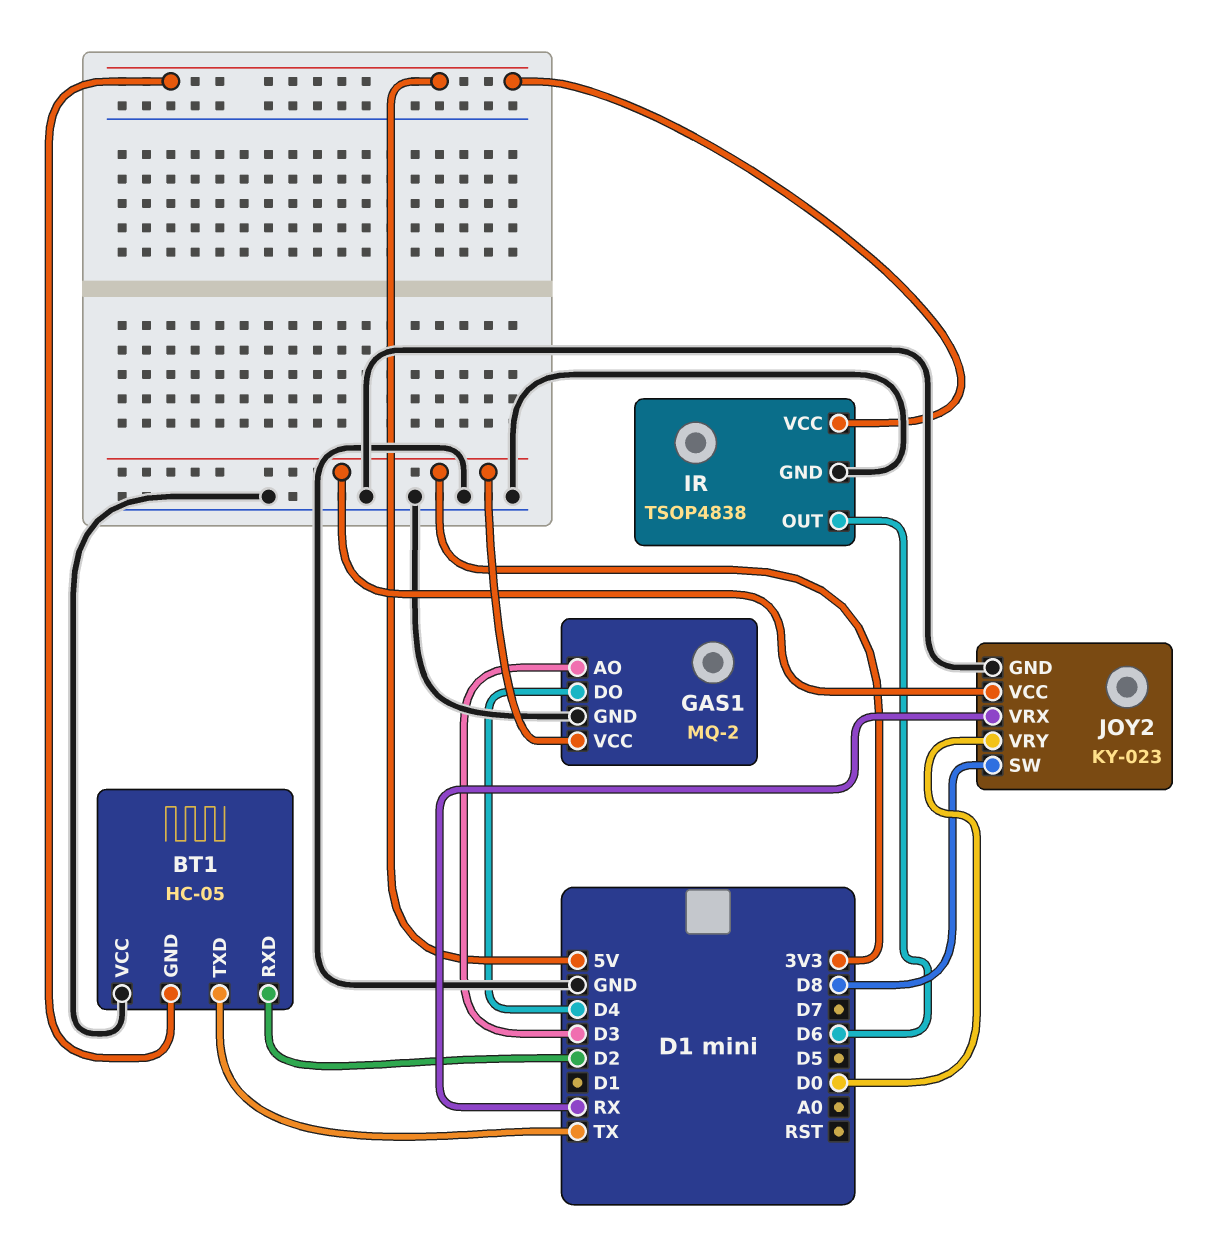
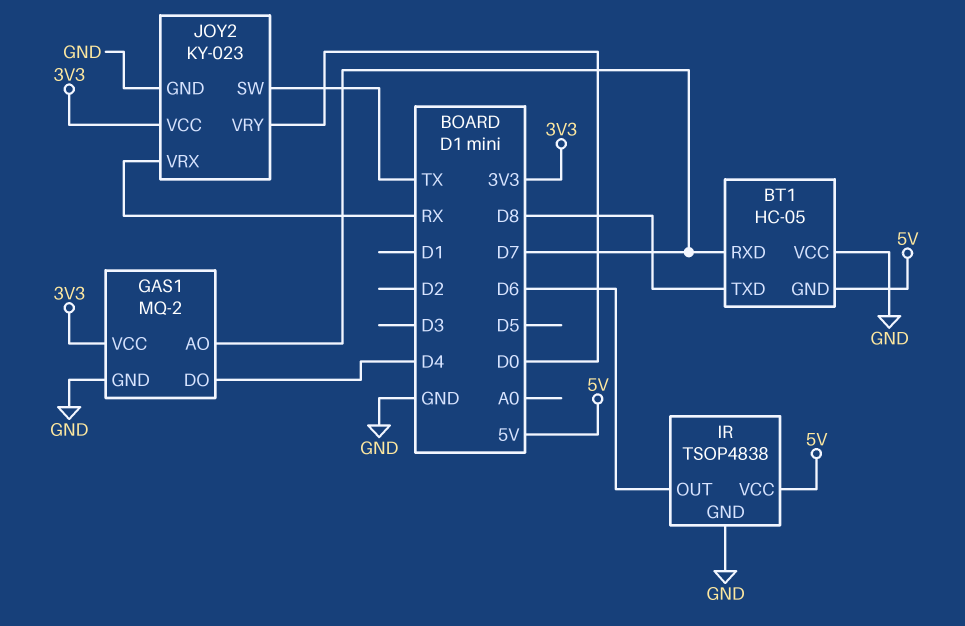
BT1 pin RXD: D2 -> D7
BT1 pin TXD: TX -> D8
GAS1 pin AO: D3 -> D7
JOY2 pin SW: D8 -> TX

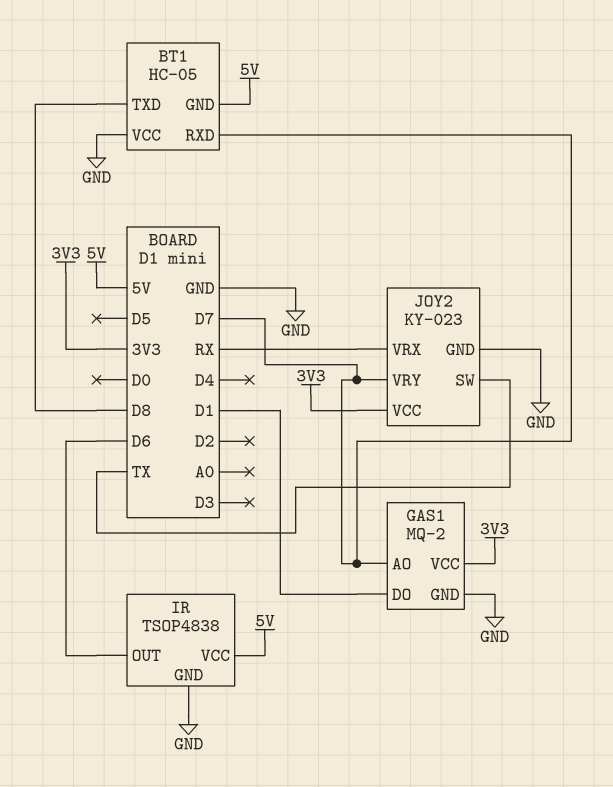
GAS1 pin DO: D4 -> D1
JOY2 pin VRY: D0 -> D7

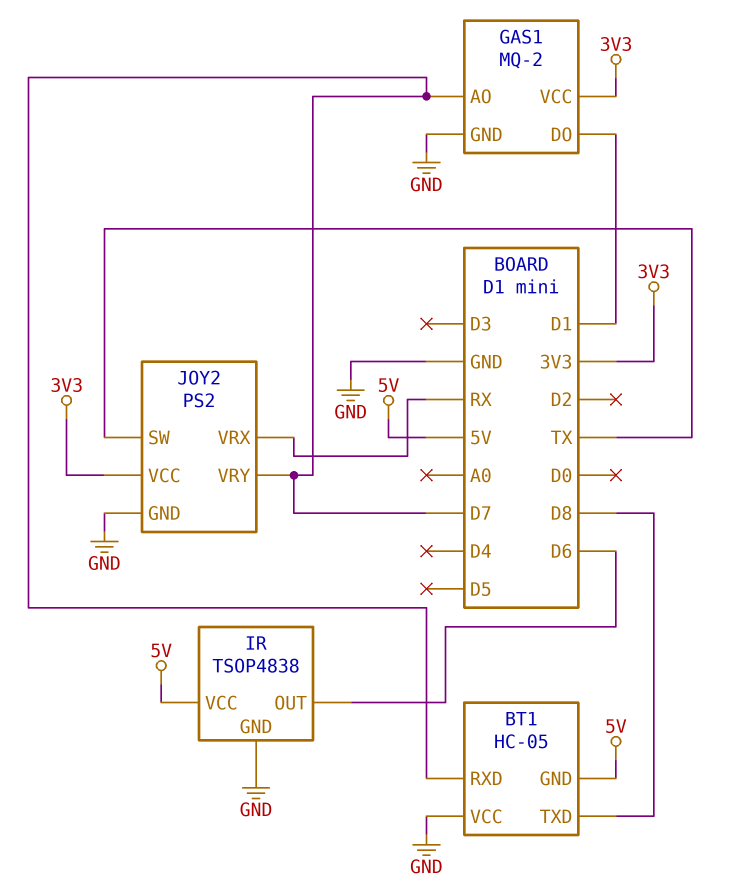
JOY2: KY-023 -> PS2

